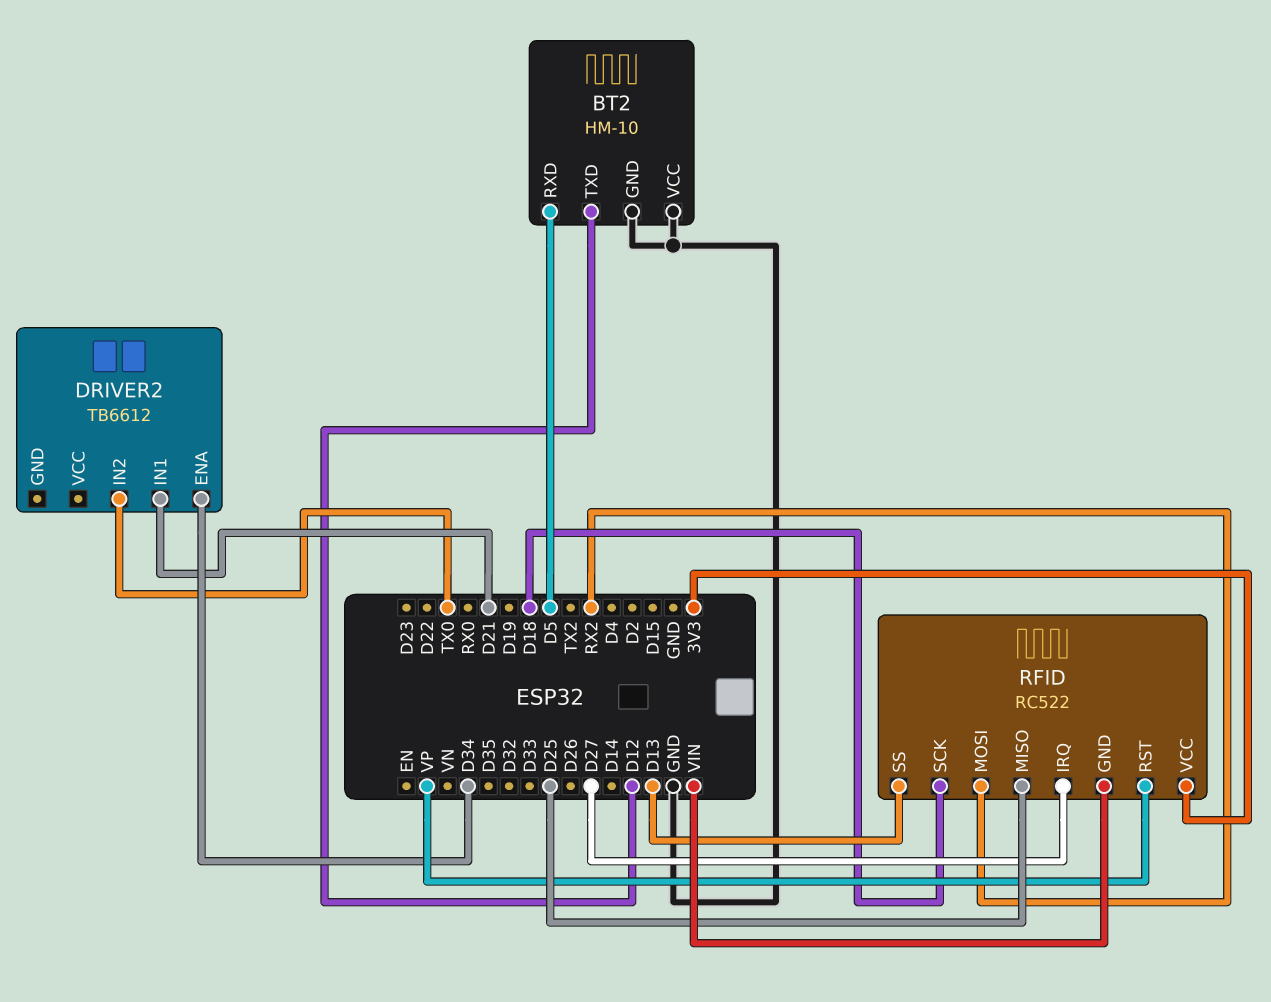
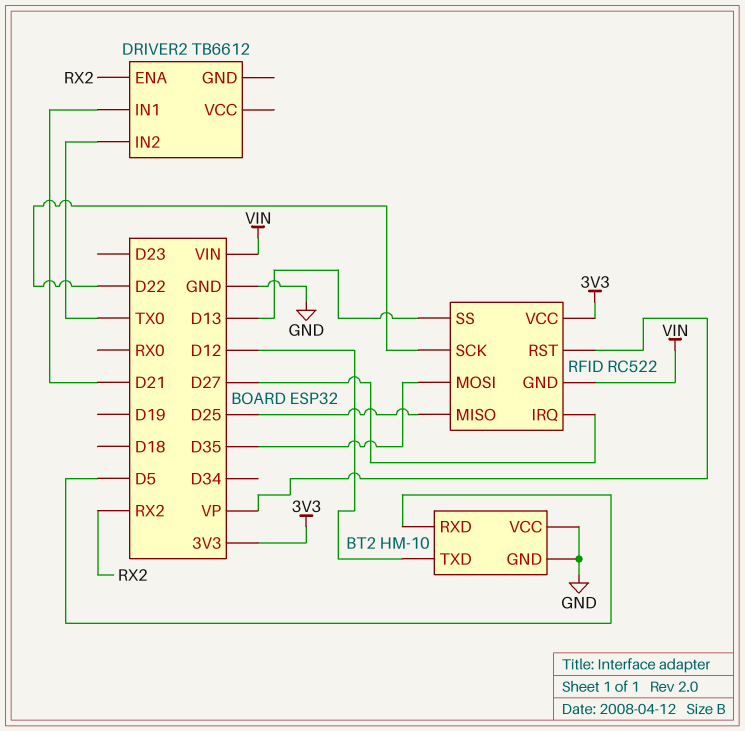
DRIVER2 pin ENA: D34 -> RX2
RFID pin MOSI: RX2 -> D35
RFID pin SCK: D18 -> D22

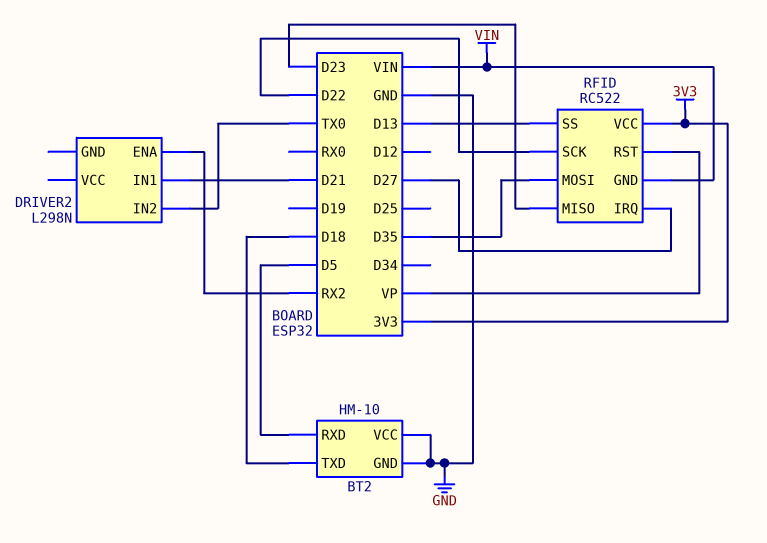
BT2 pin TXD: D12 -> D18
DRIVER2: TB6612 -> L298N
RFID pin MISO: D25 -> D23

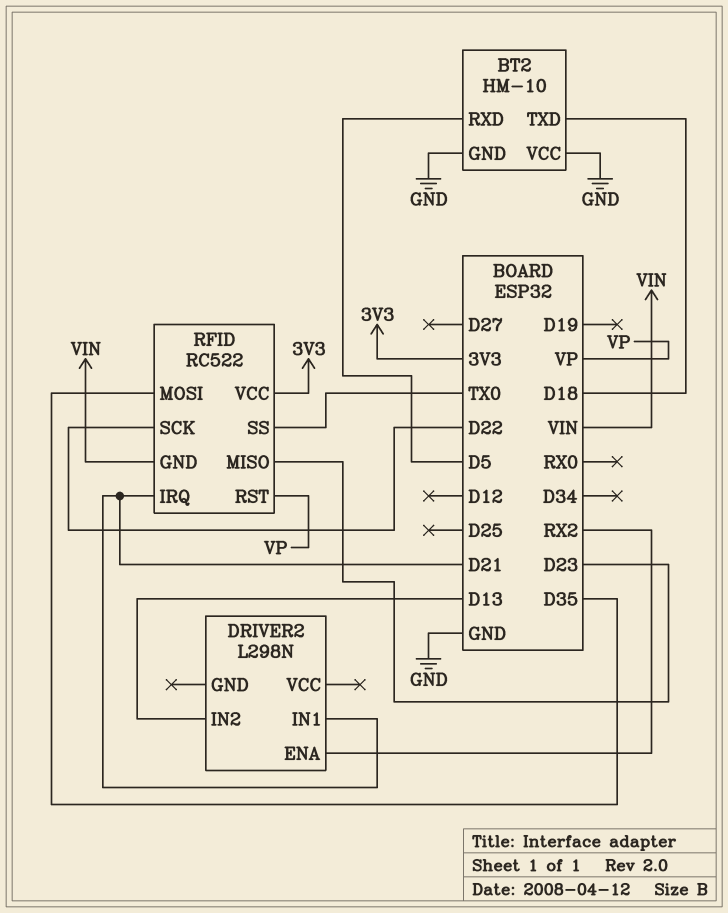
DRIVER2 pin IN2: TX0 -> D13
RFID pin IRQ: D27 -> D21
RFID pin SS: D13 -> TX0

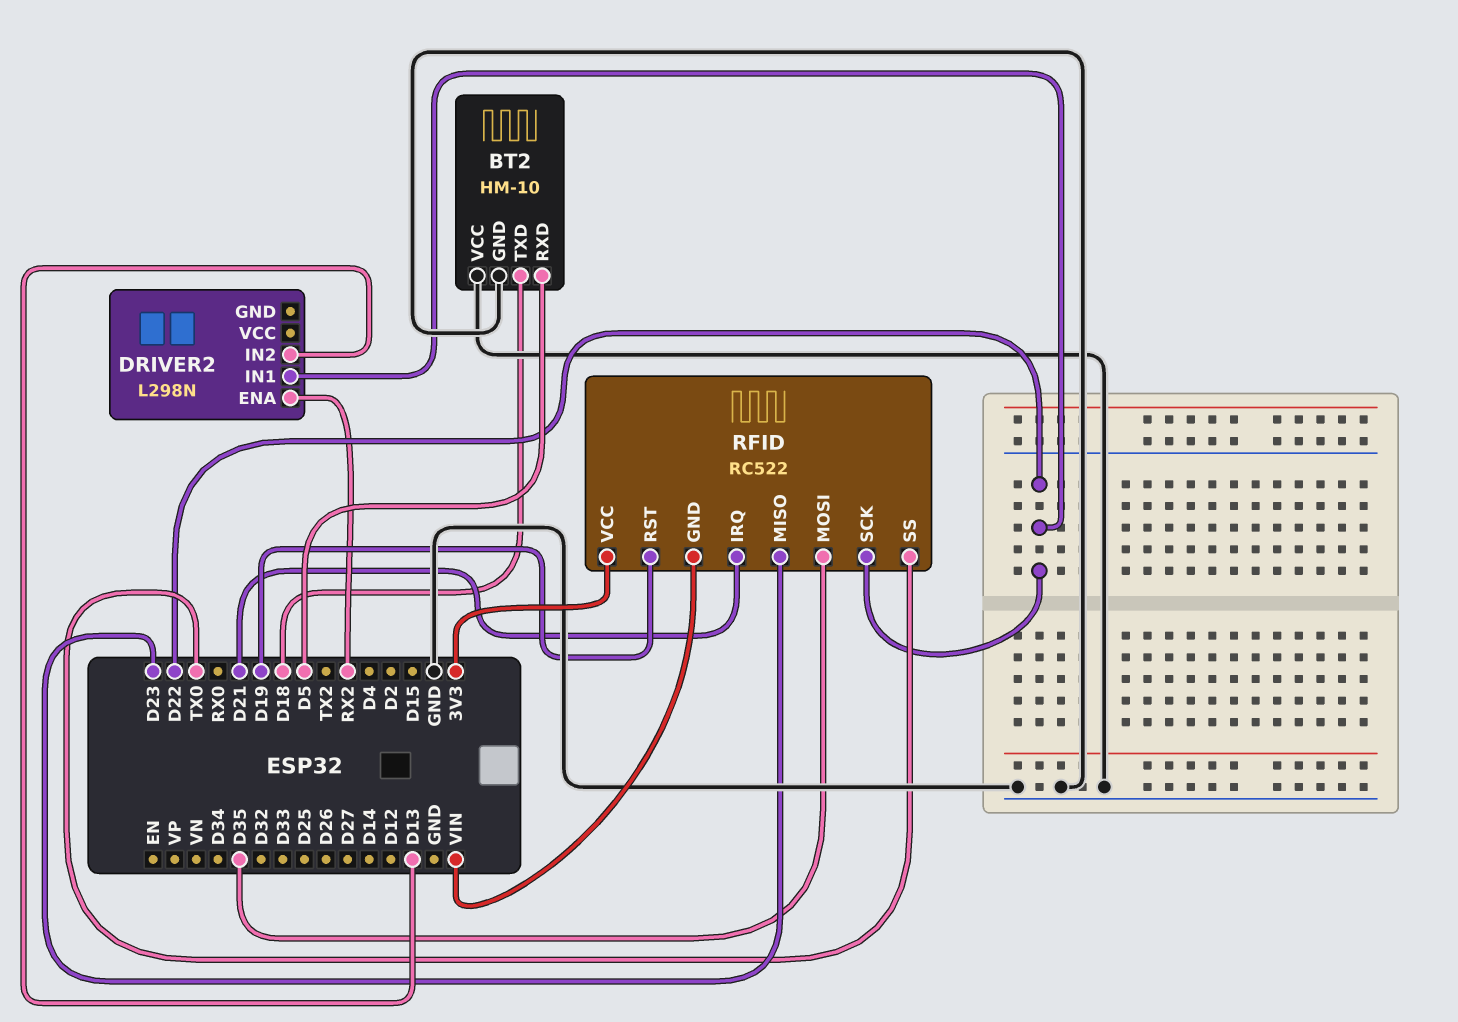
DRIVER2 pin IN1: D21 -> D22
RFID pin RST: VP -> D19

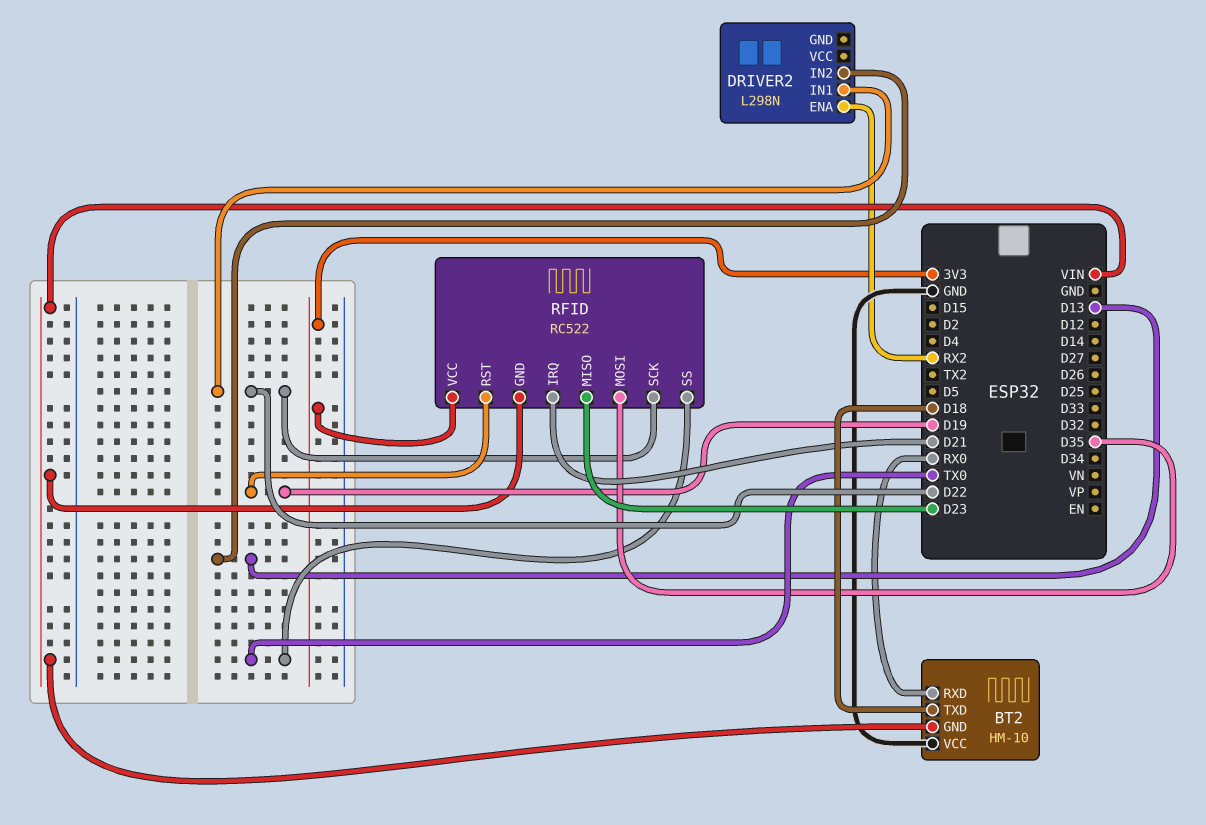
BT2 pin GND: GND -> VIN
BT2 pin RXD: D5 -> RX0

